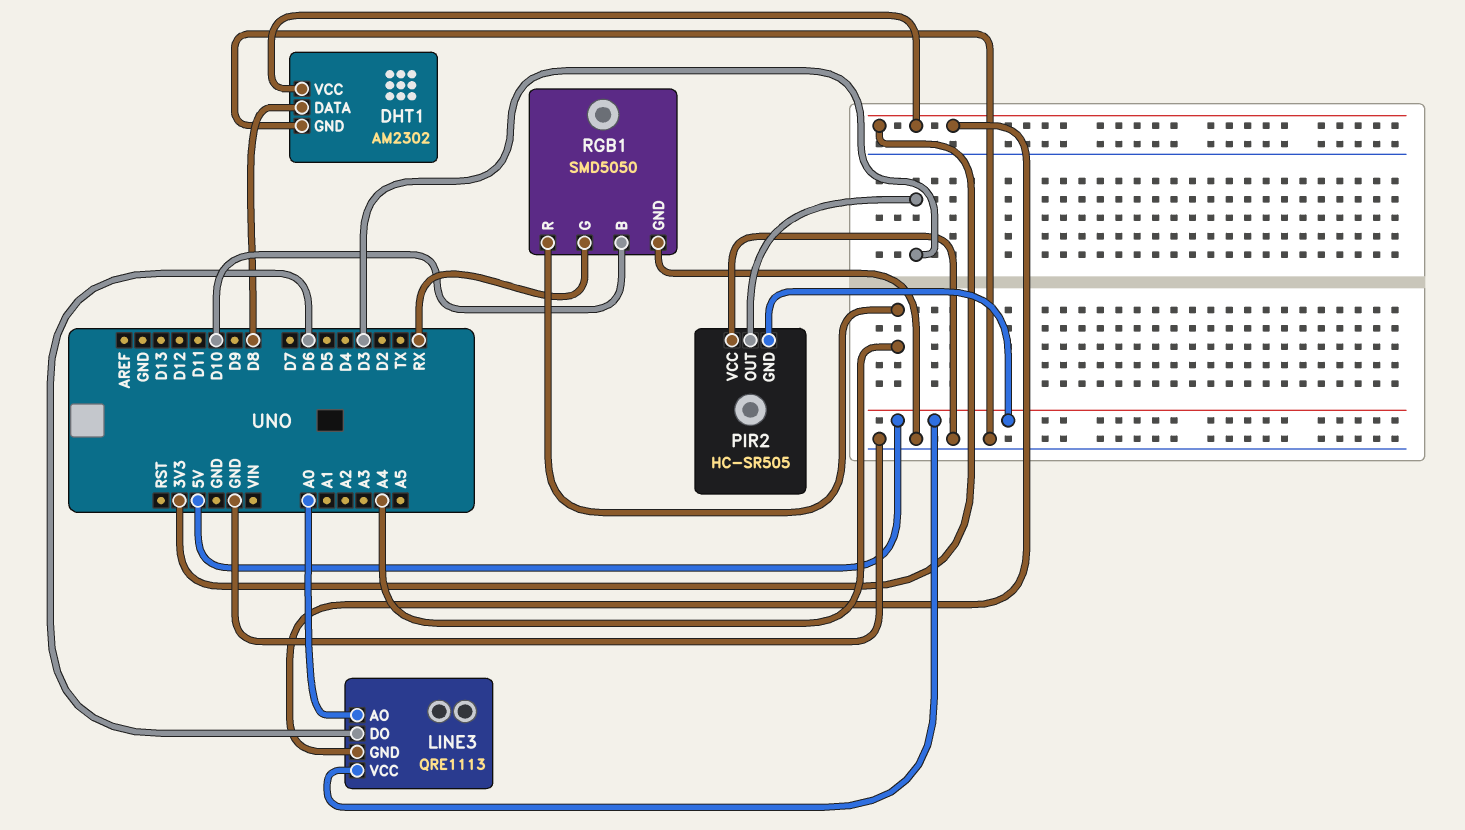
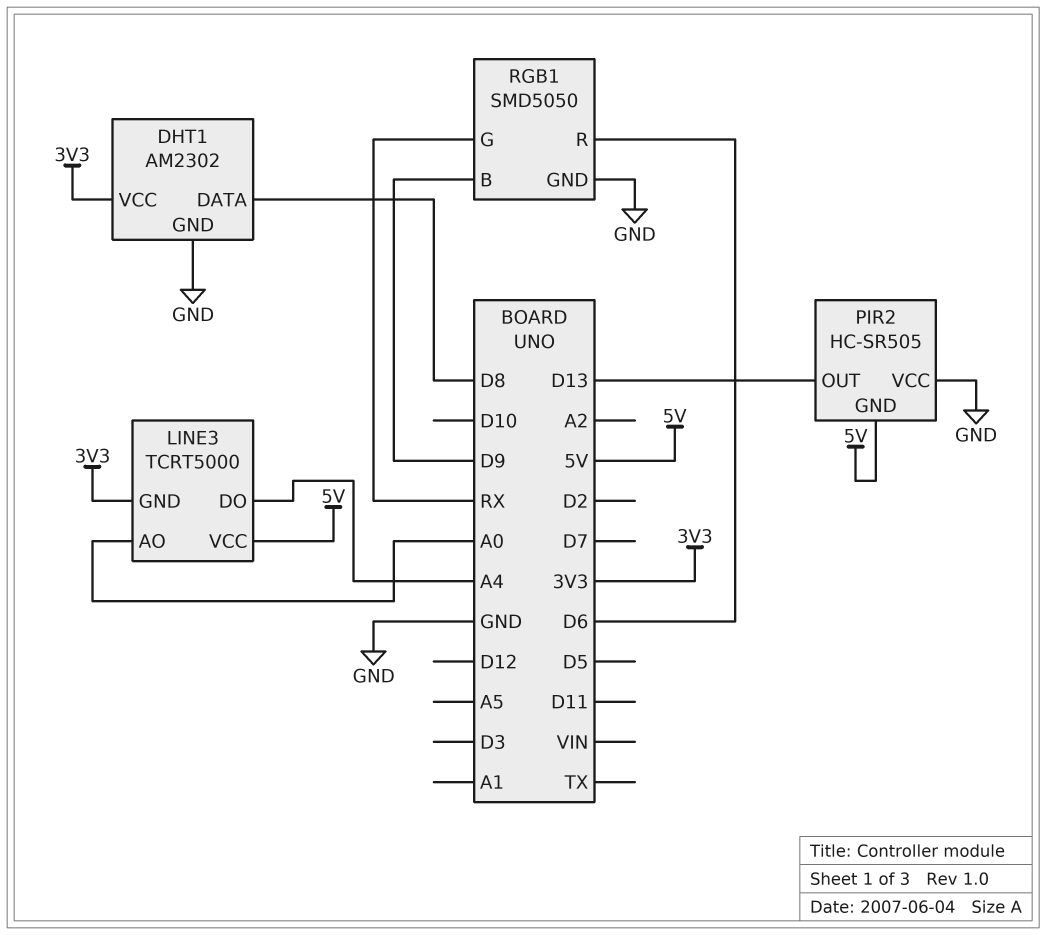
LINE3: QRE1113 -> TCRT5000
LINE3 pin DO: D6 -> A4
PIR2 pin OUT: D3 -> D13
RGB1 pin B: D10 -> D9
RGB1 pin R: A4 -> D6

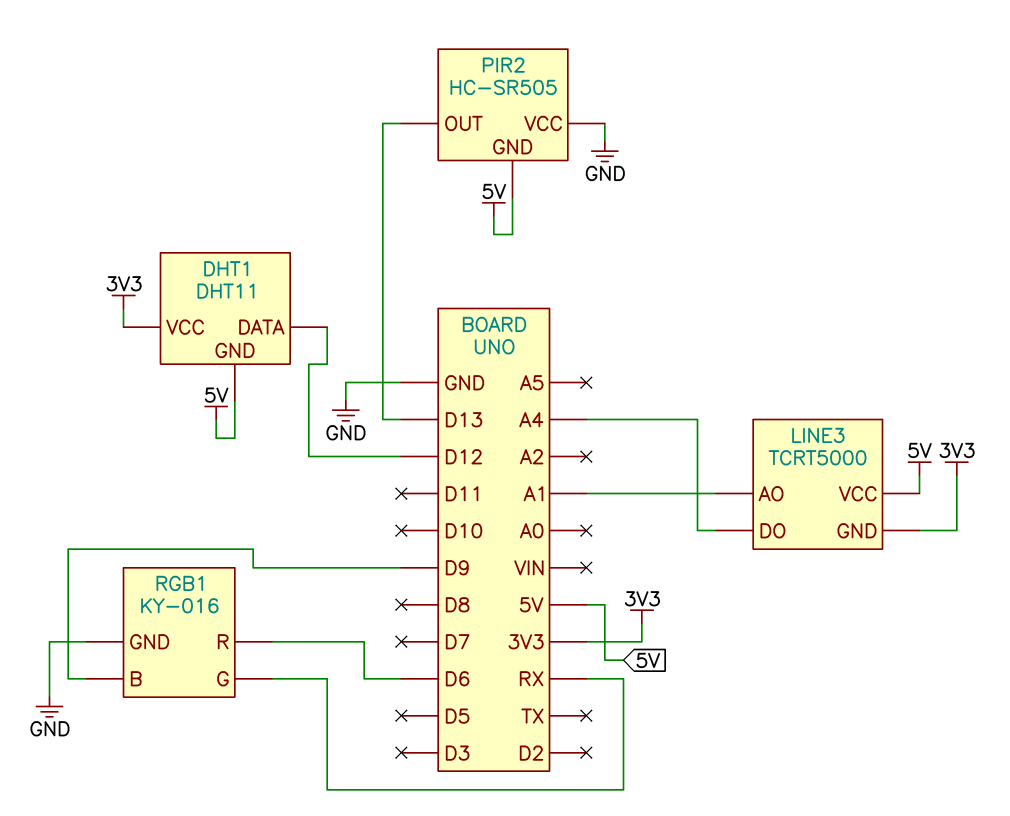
DHT1: AM2302 -> DHT11
DHT1 pin DATA: D8 -> D12
DHT1 pin GND: GND -> 5V
LINE3 pin AO: A0 -> A1
RGB1: SMD5050 -> KY-016

